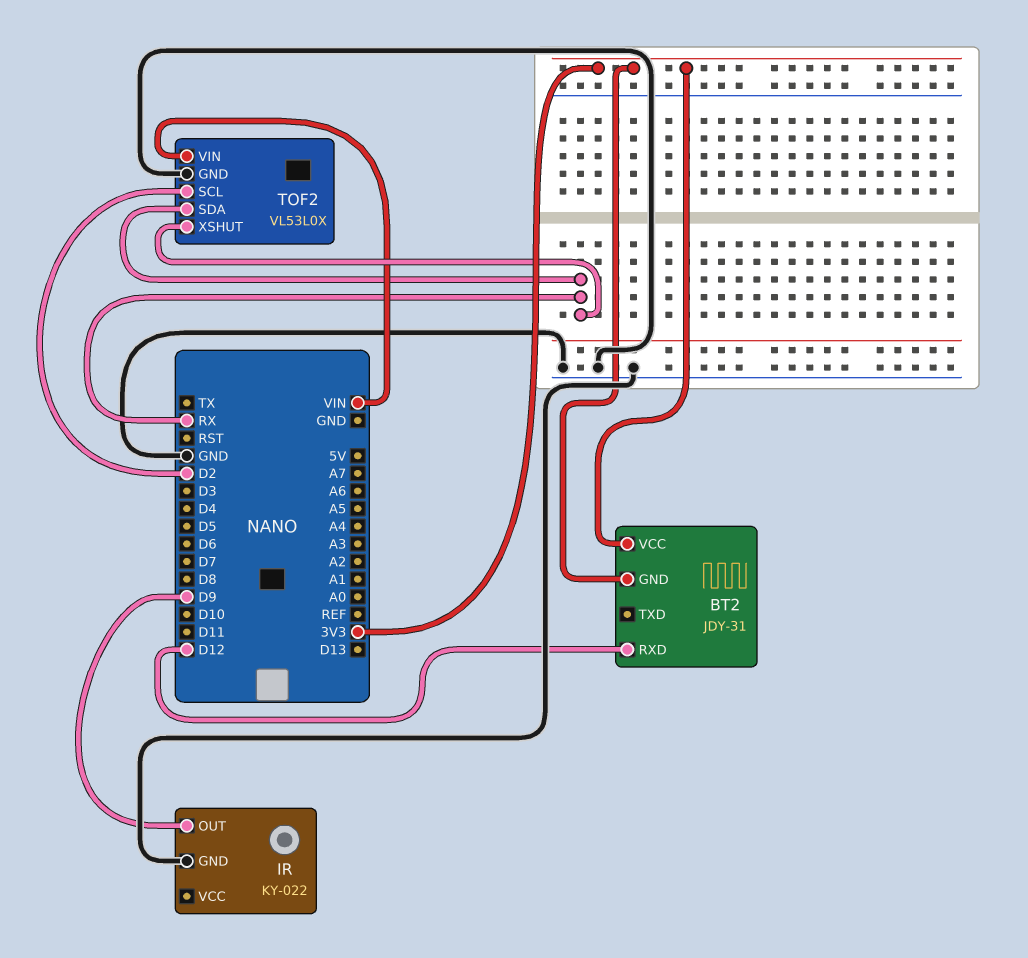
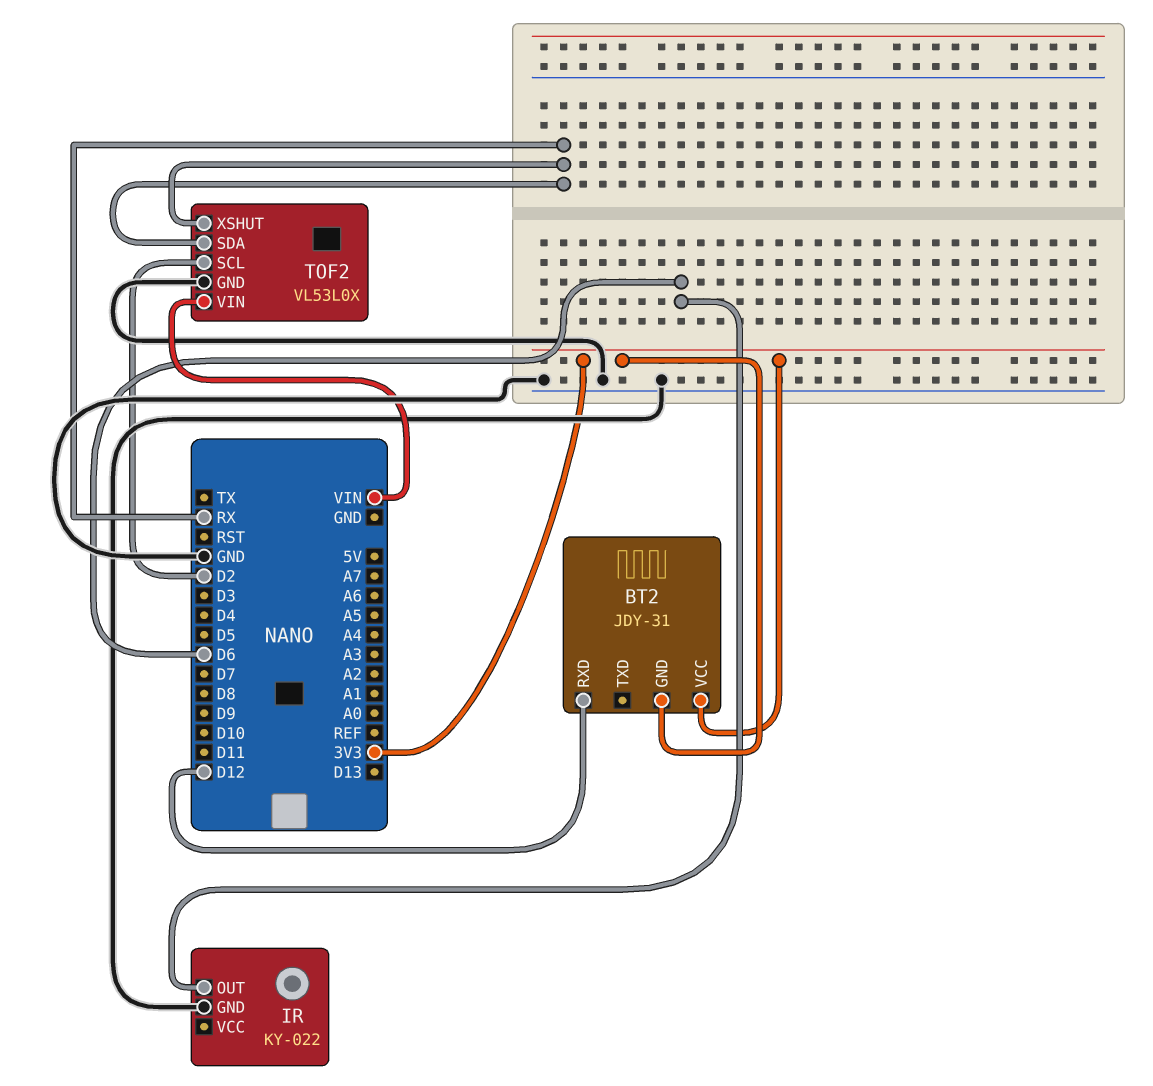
IR pin OUT: D9 -> D6

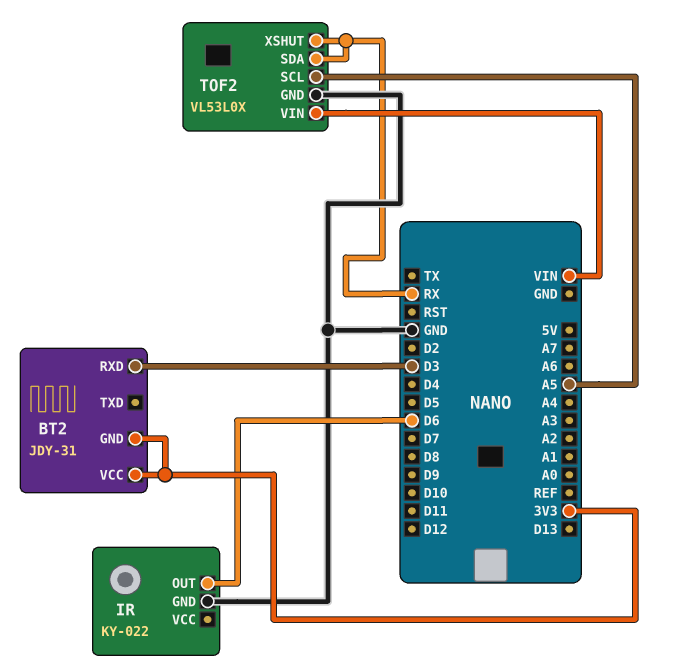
BT2 pin RXD: D12 -> D3
TOF2 pin SCL: D2 -> A5

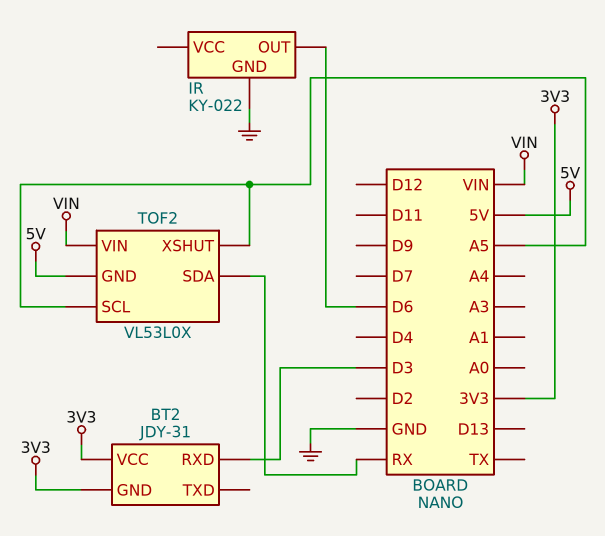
TOF2 pin GND: GND -> 5V
TOF2 pin XSHUT: RX -> A5

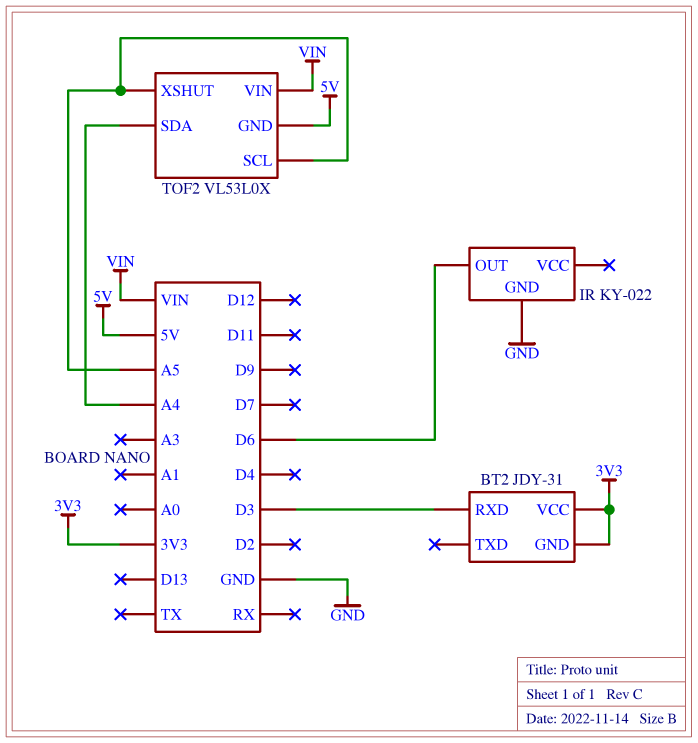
TOF2 pin SDA: RX -> A4

